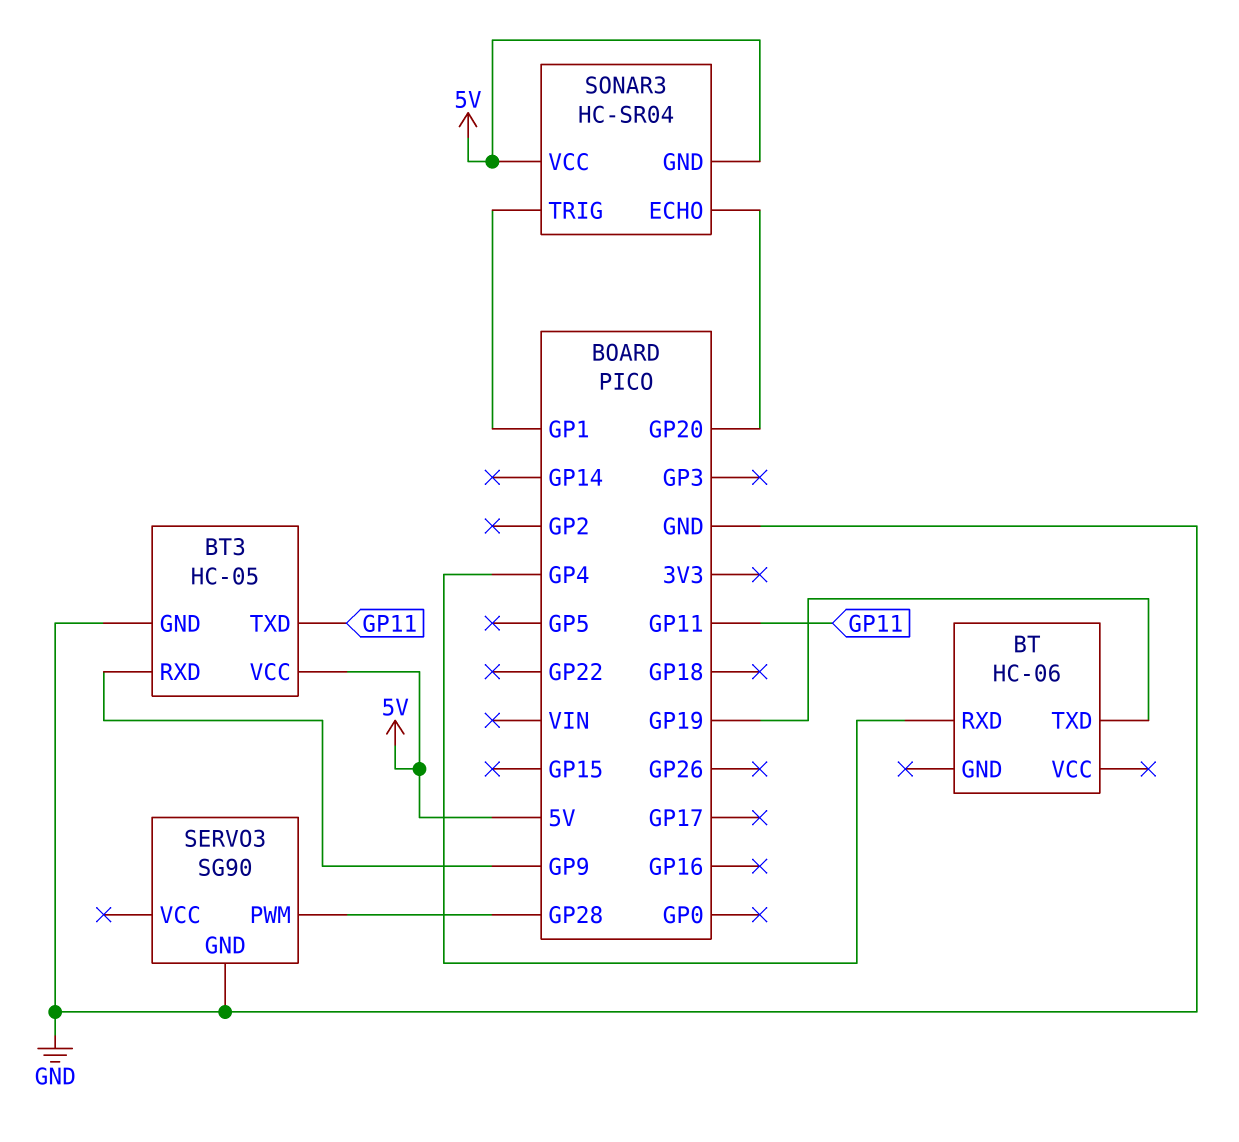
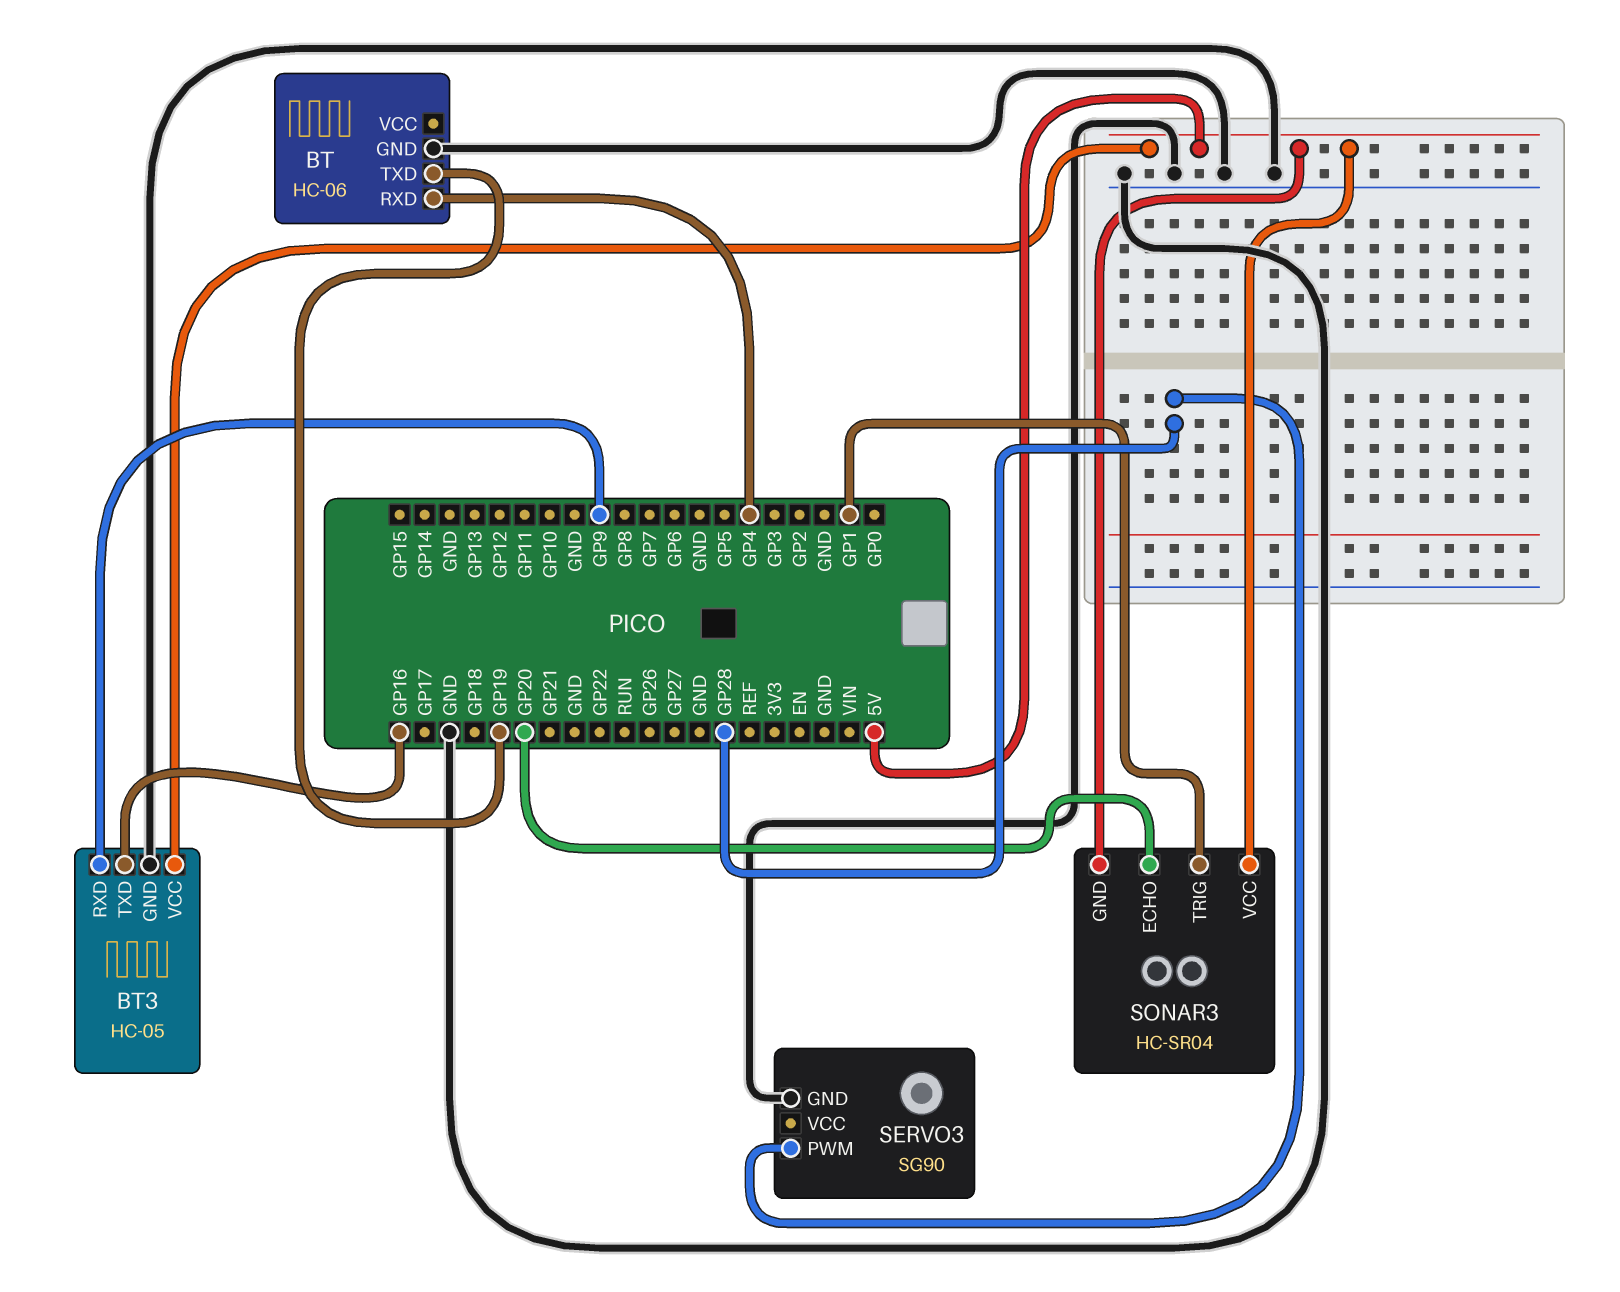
BT pin GND: none -> GND
BT3 pin TXD: GP11 -> GP16

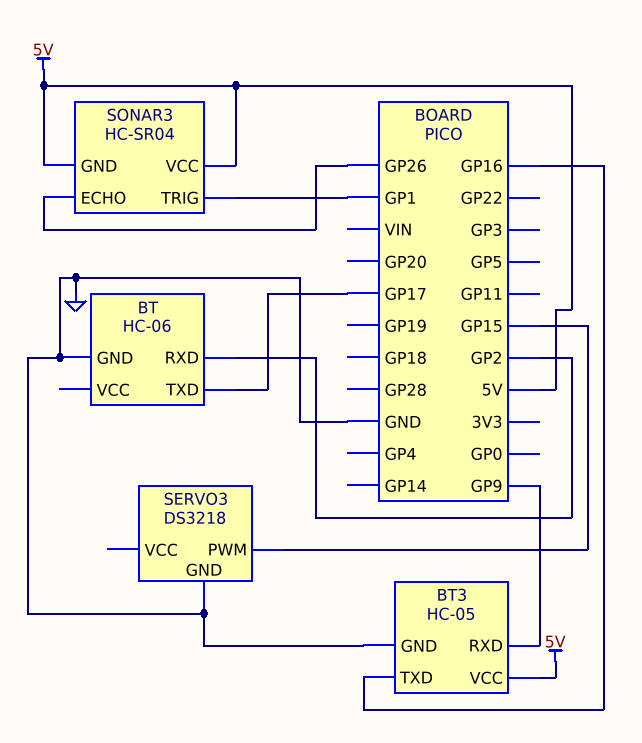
BT pin RXD: GP4 -> GP2
BT pin TXD: GP19 -> GP17
SERVO3: SG90 -> DS3218
SERVO3 pin PWM: GP28 -> GP15
SONAR3 pin ECHO: GP20 -> GP26

